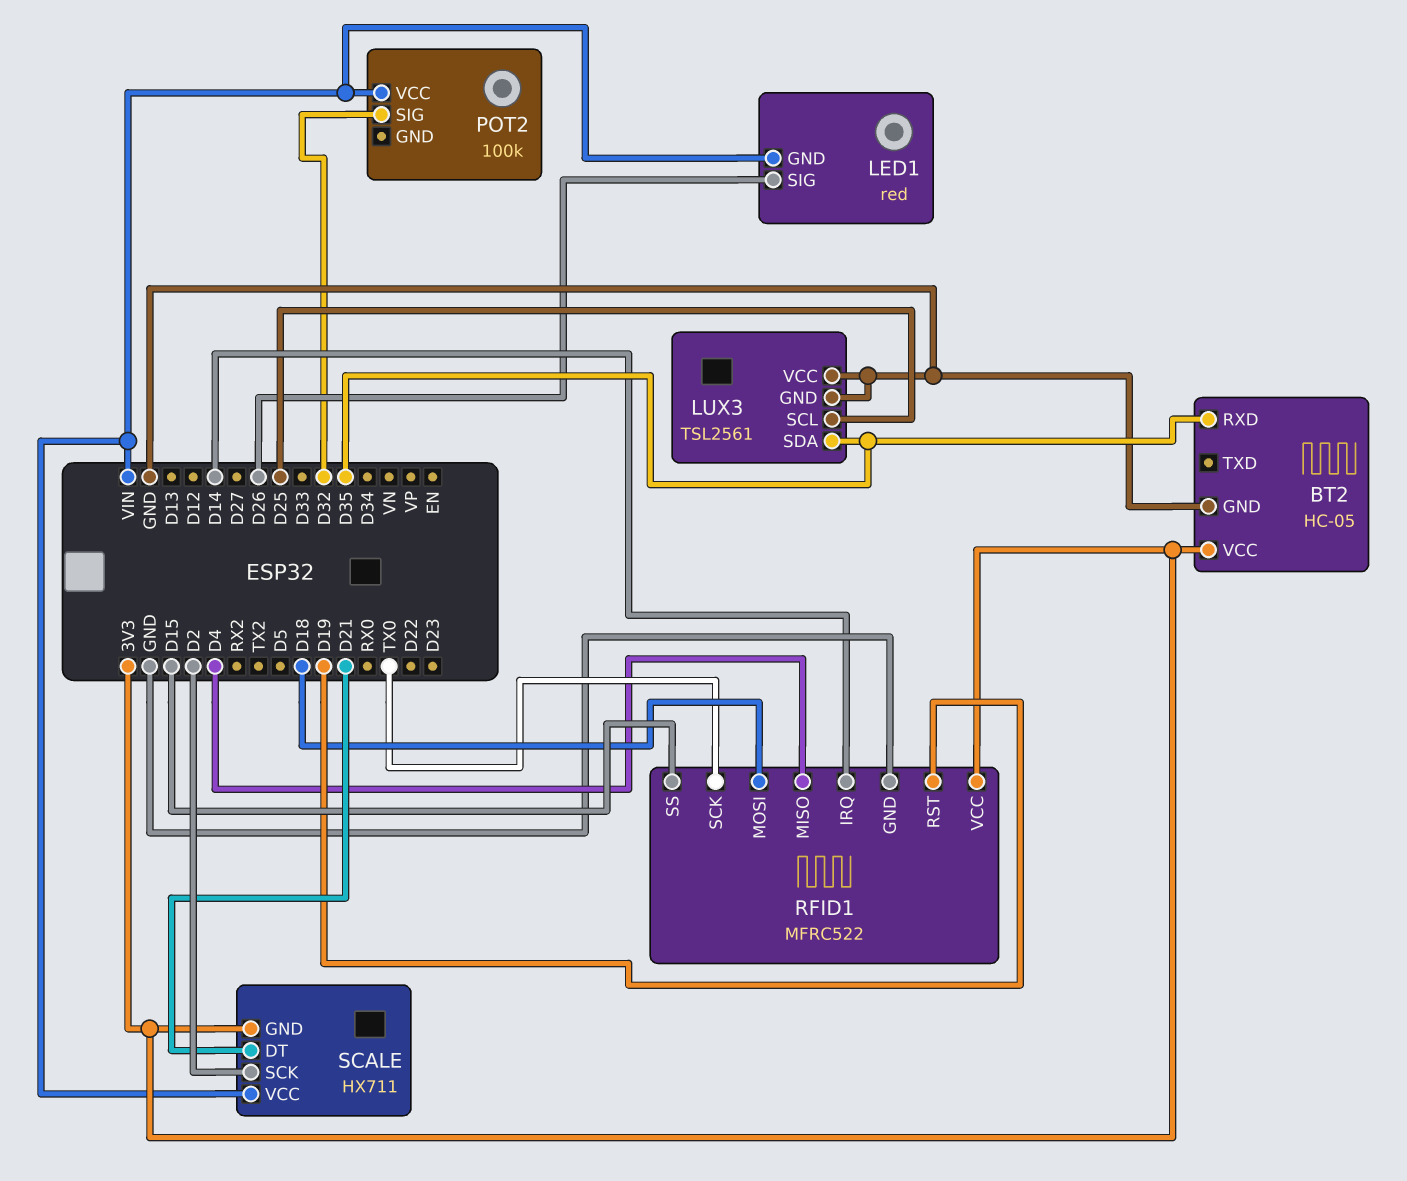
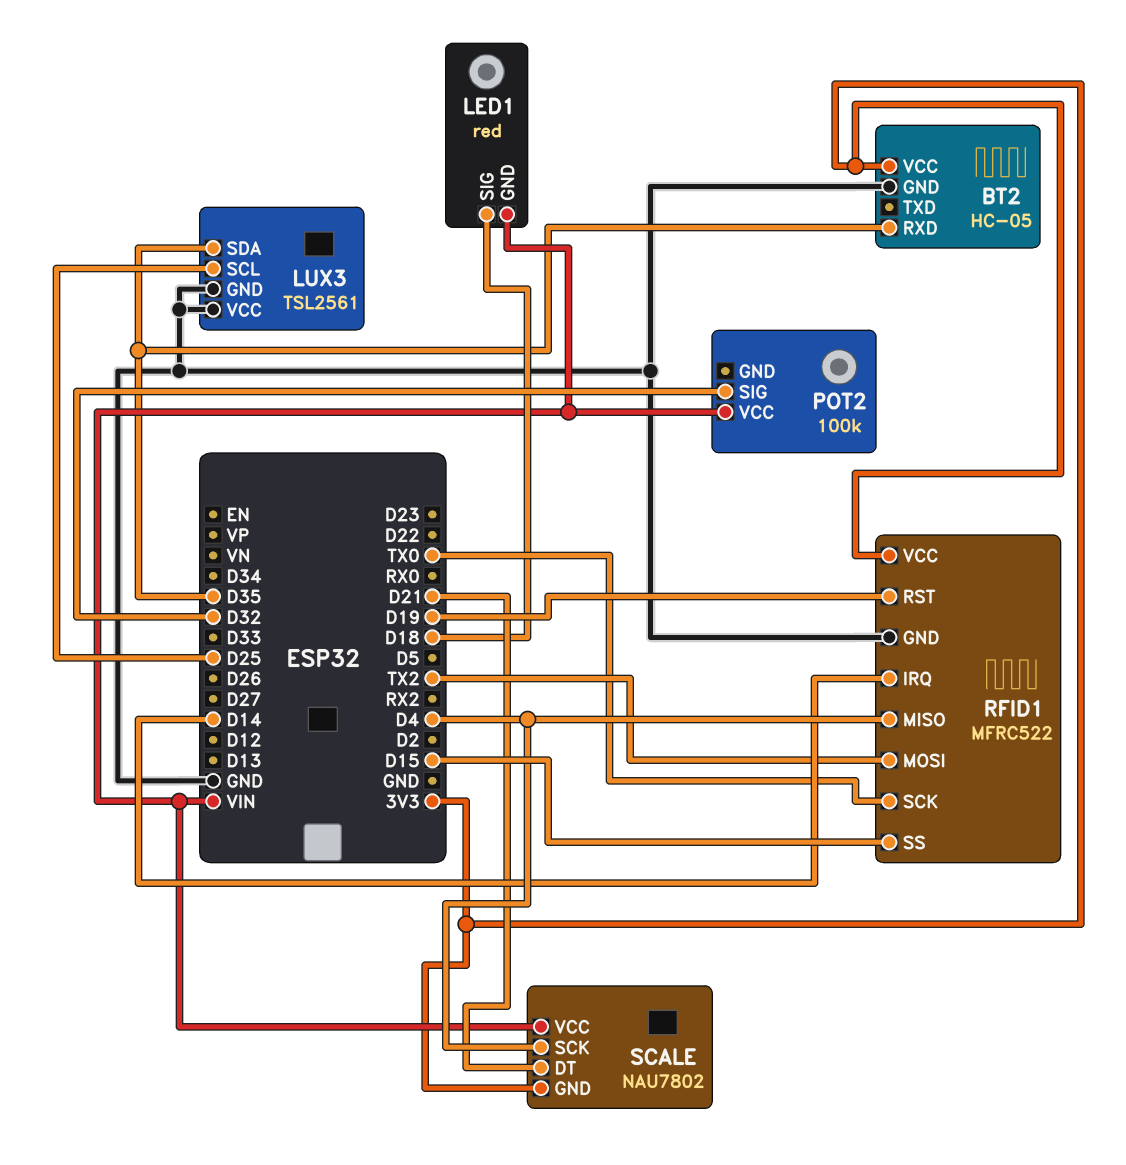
LED1 pin SIG: D26 -> D18
RFID1 pin MOSI: D18 -> TX2
SCALE: HX711 -> NAU7802
SCALE pin SCK: D2 -> D4

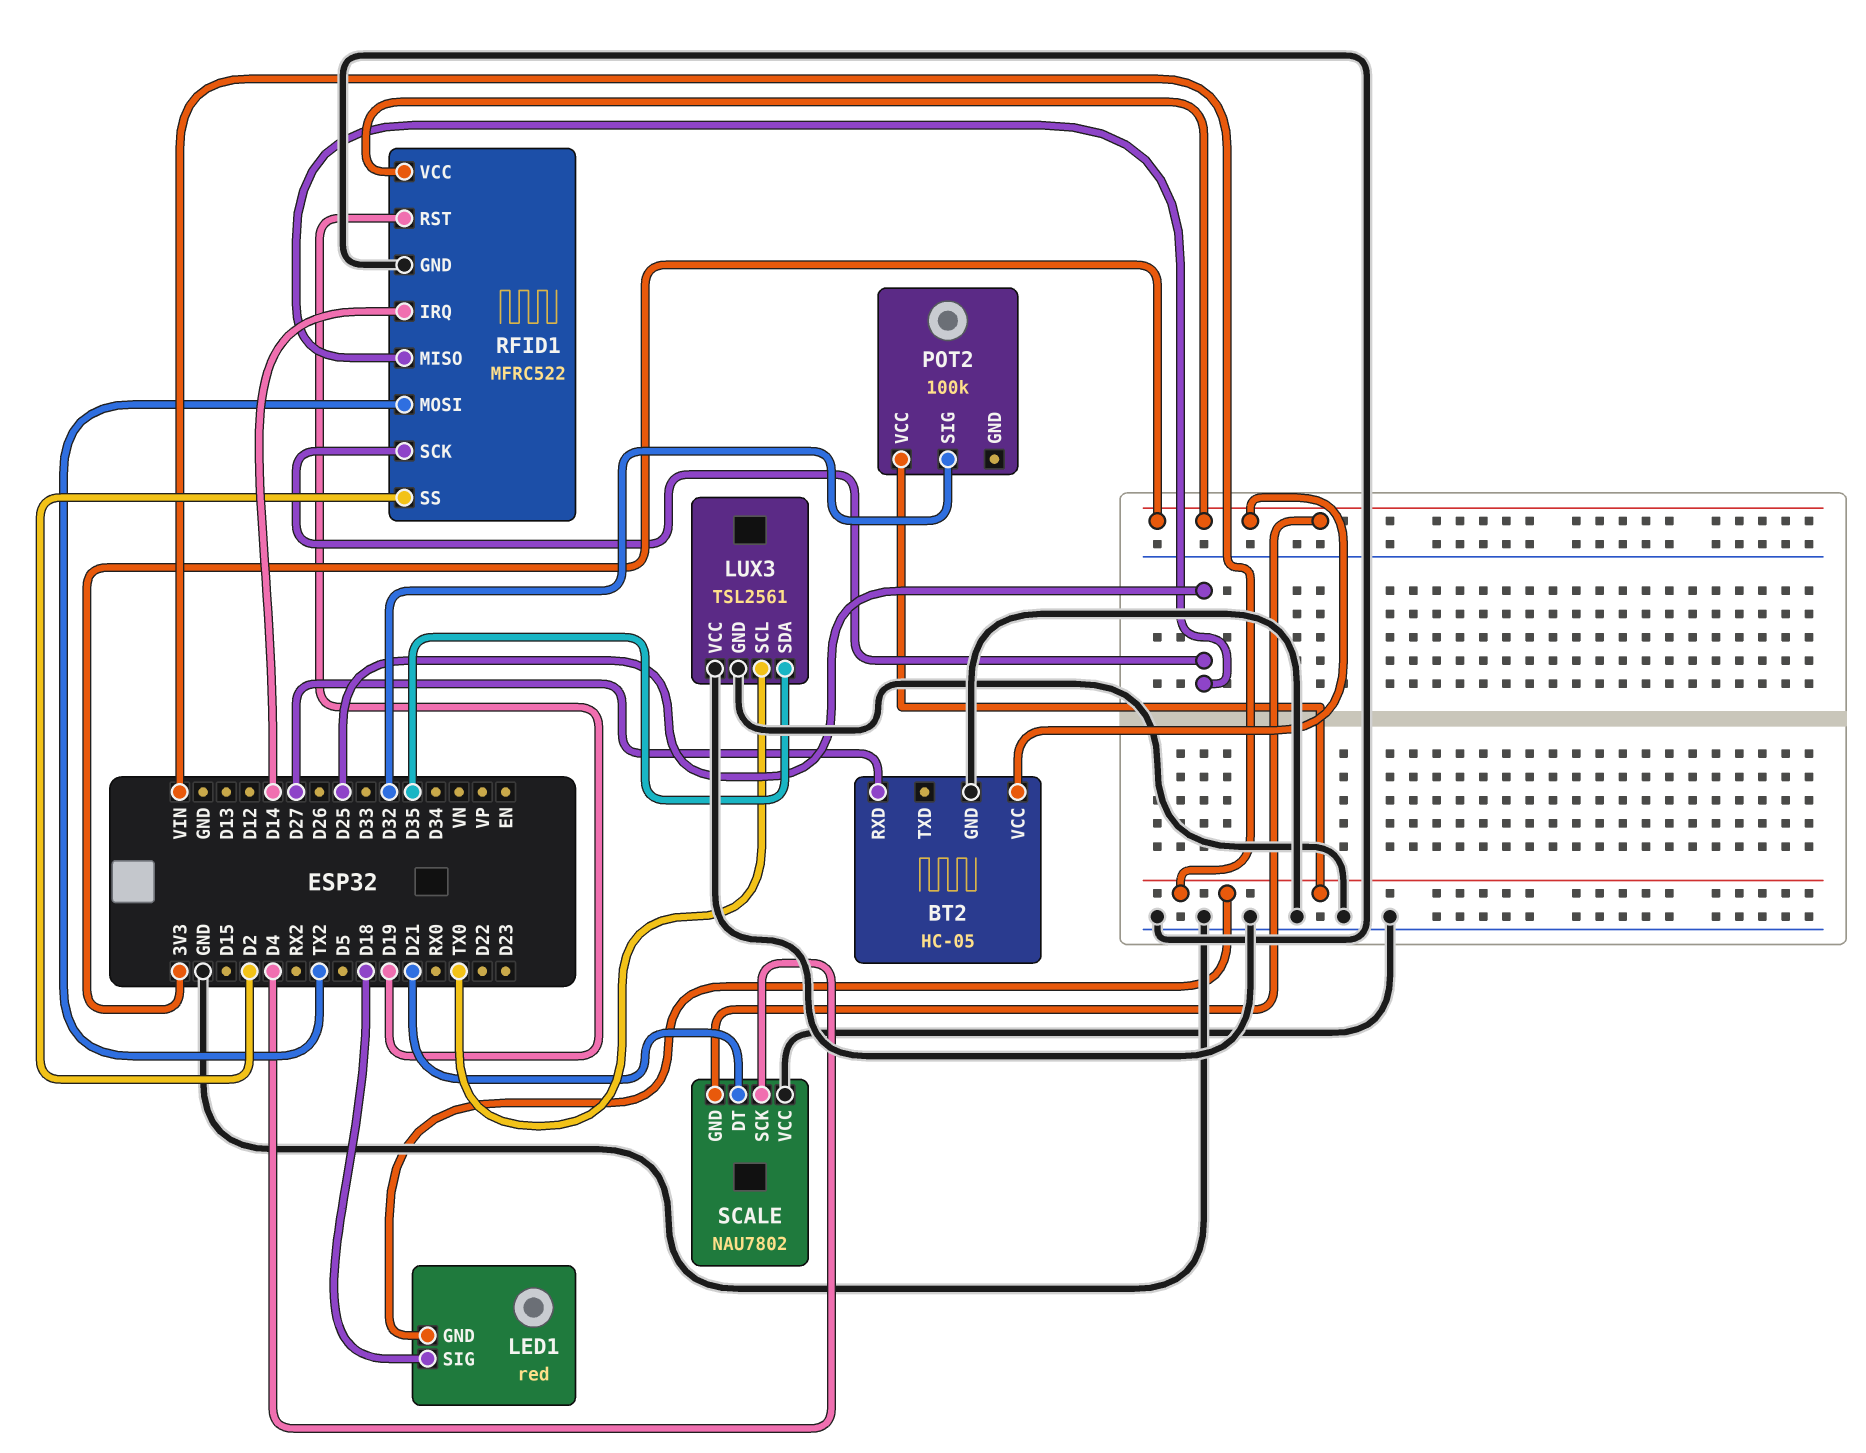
BT2 pin RXD: D35 -> D27
LUX3 pin SCL: D25 -> TX0
RFID1 pin MISO: D4 -> D25
RFID1 pin SCK: TX0 -> D25
RFID1 pin SS: D15 -> D2
SCALE pin VCC: VIN -> GND

